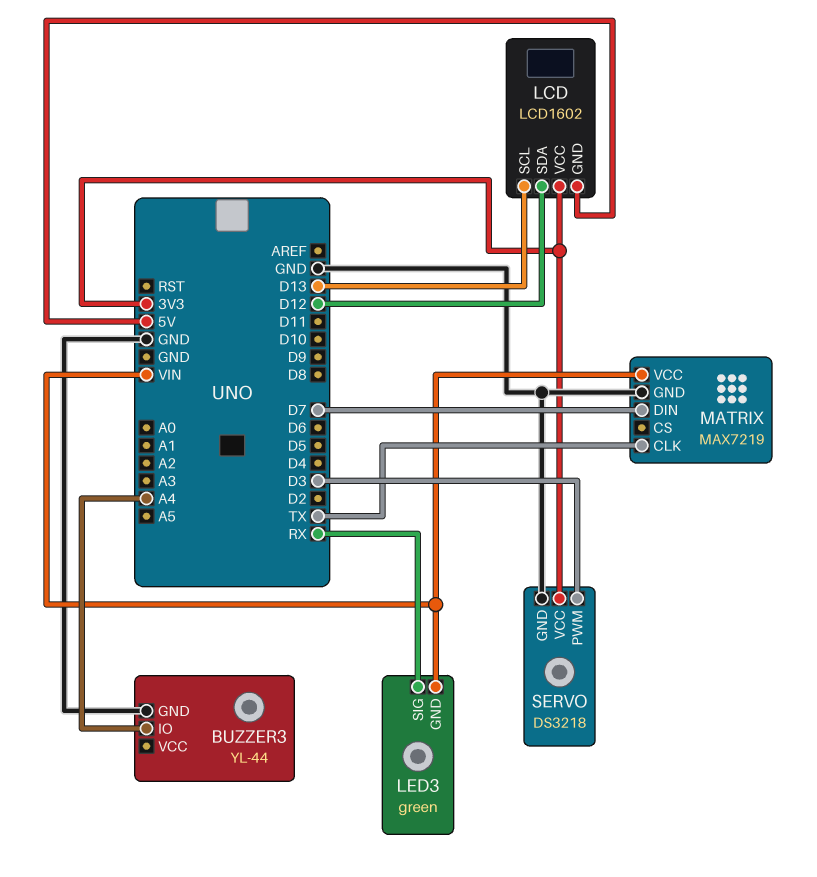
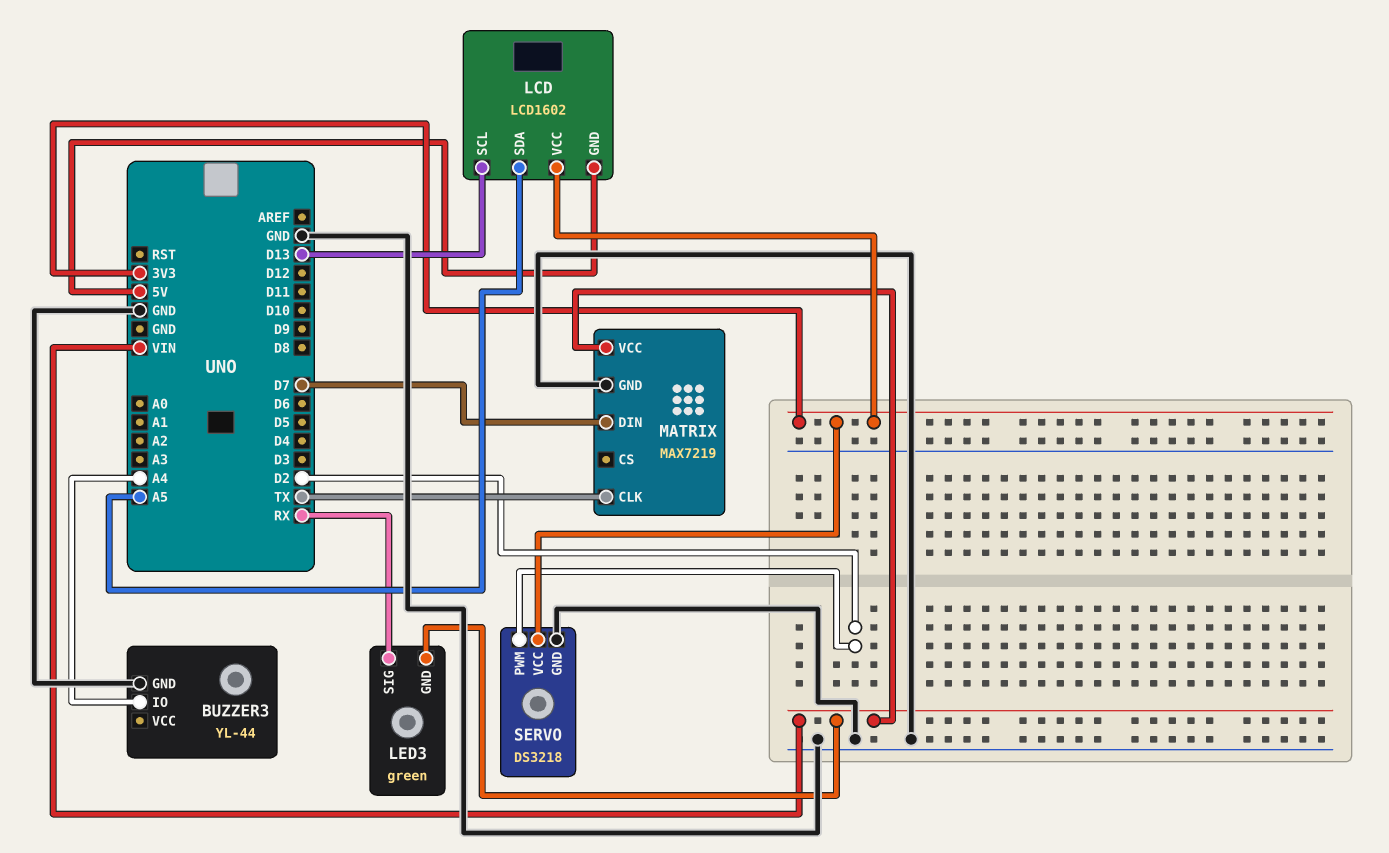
LCD pin SDA: D12 -> A5
SERVO pin PWM: D3 -> D2

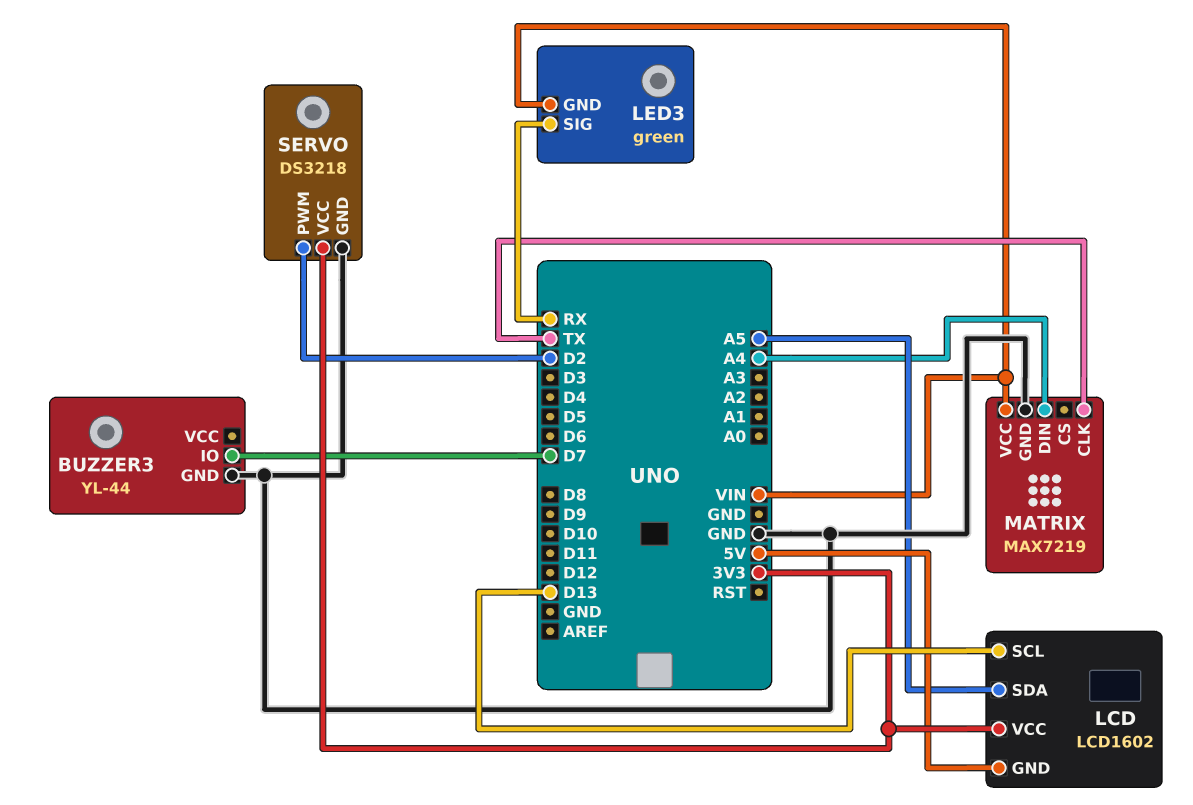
BUZZER3 pin IO: A4 -> D7
MATRIX pin DIN: D7 -> A4

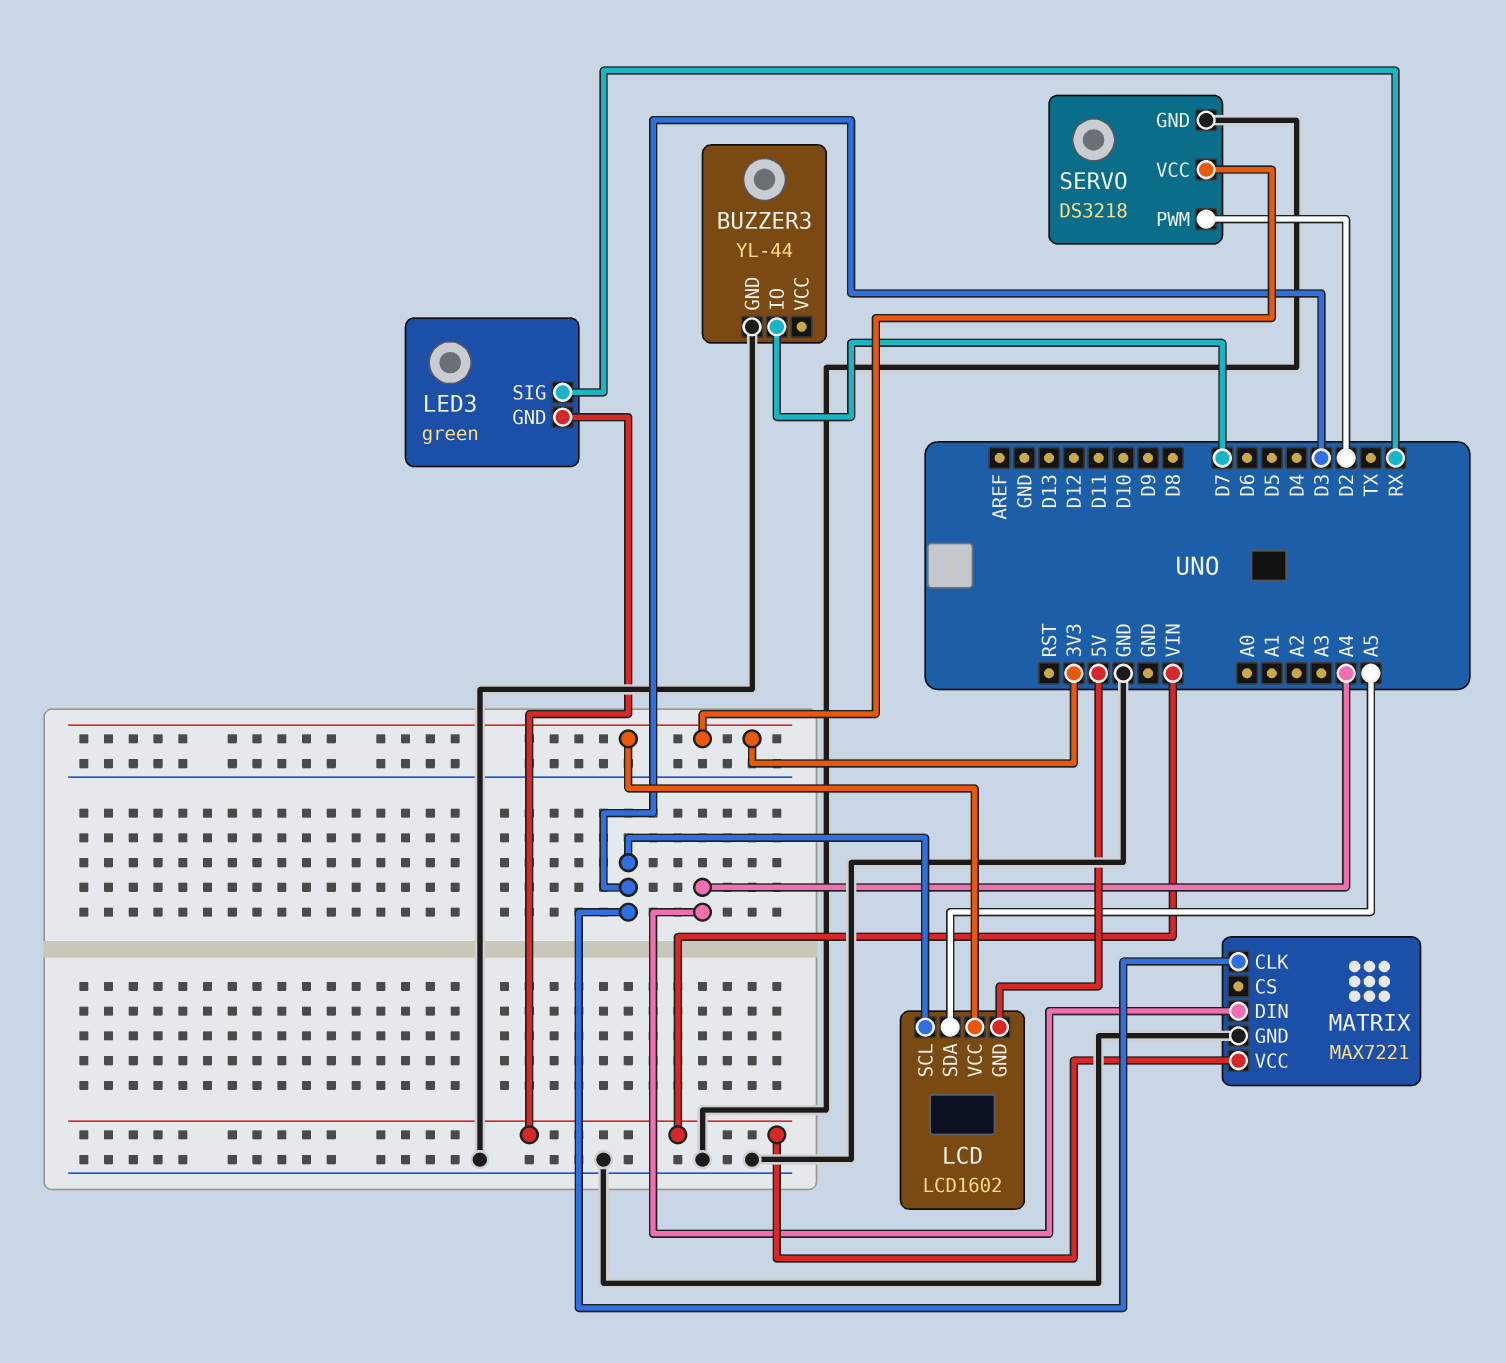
LCD pin SCL: D13 -> D3
MATRIX: MAX7219 -> MAX7221
MATRIX pin CLK: TX -> D3

